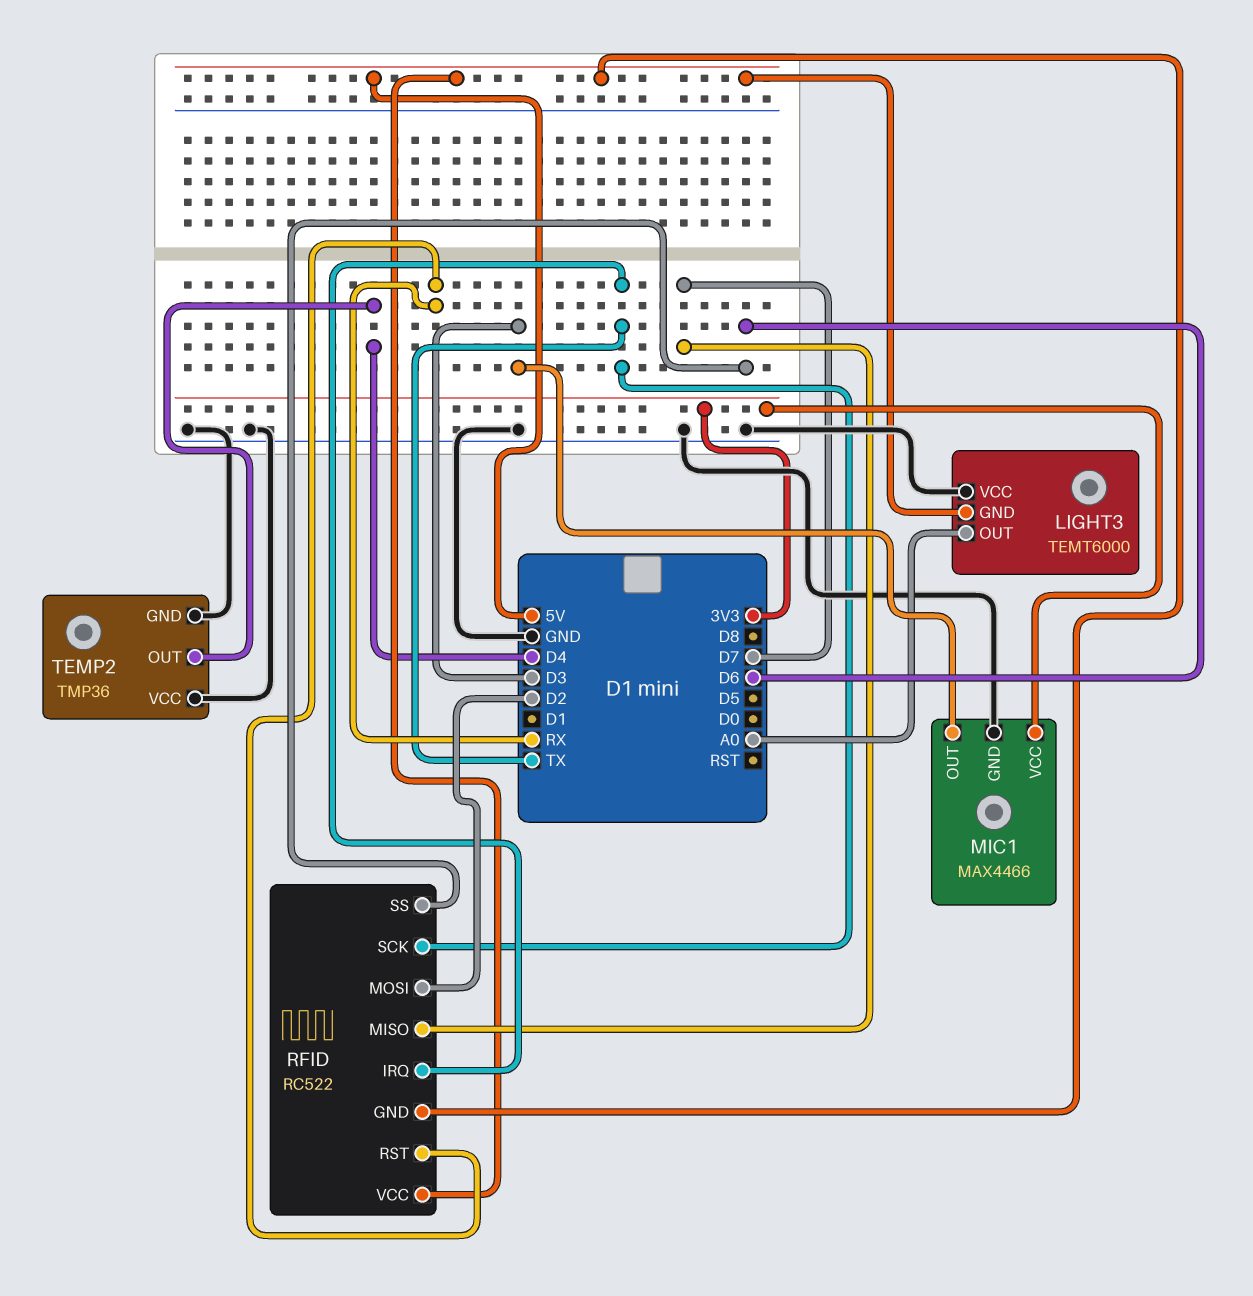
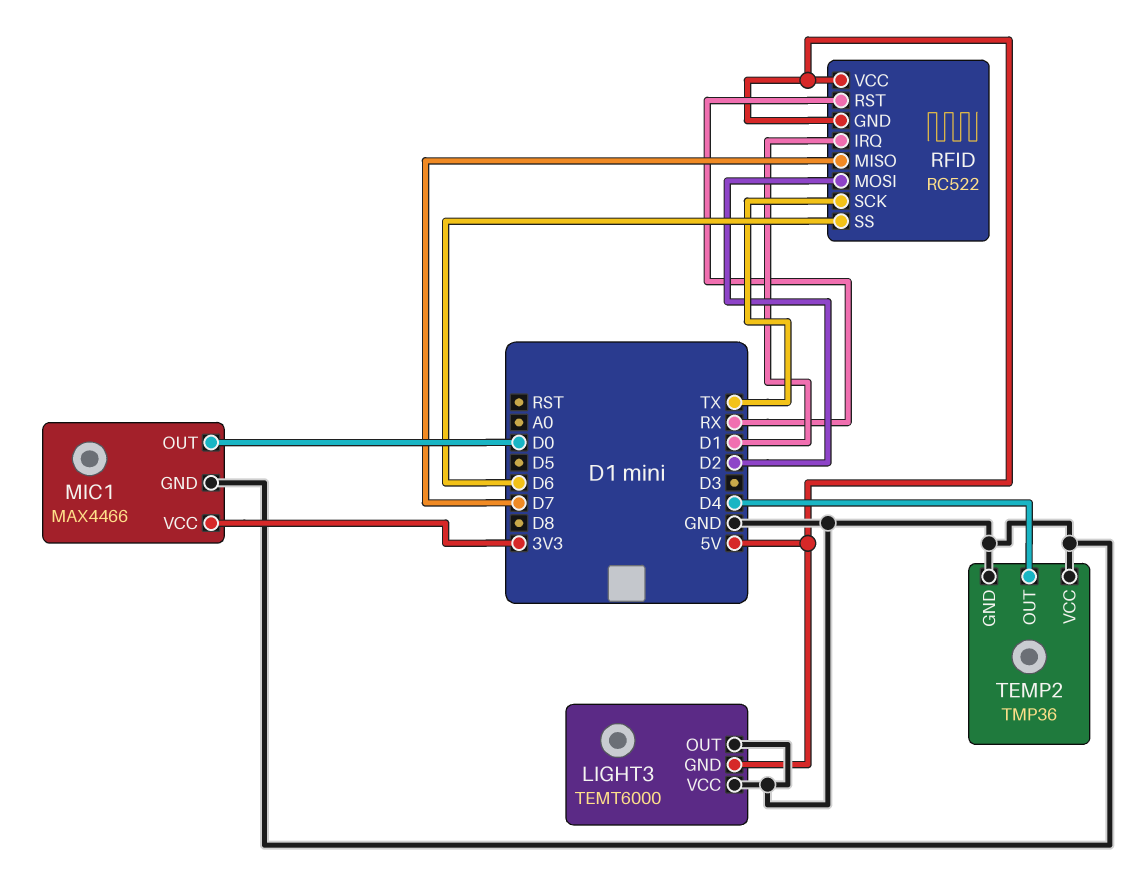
LIGHT3 pin OUT: A0 -> GND
MIC1 pin OUT: D3 -> D0
RFID pin IRQ: TX -> D1

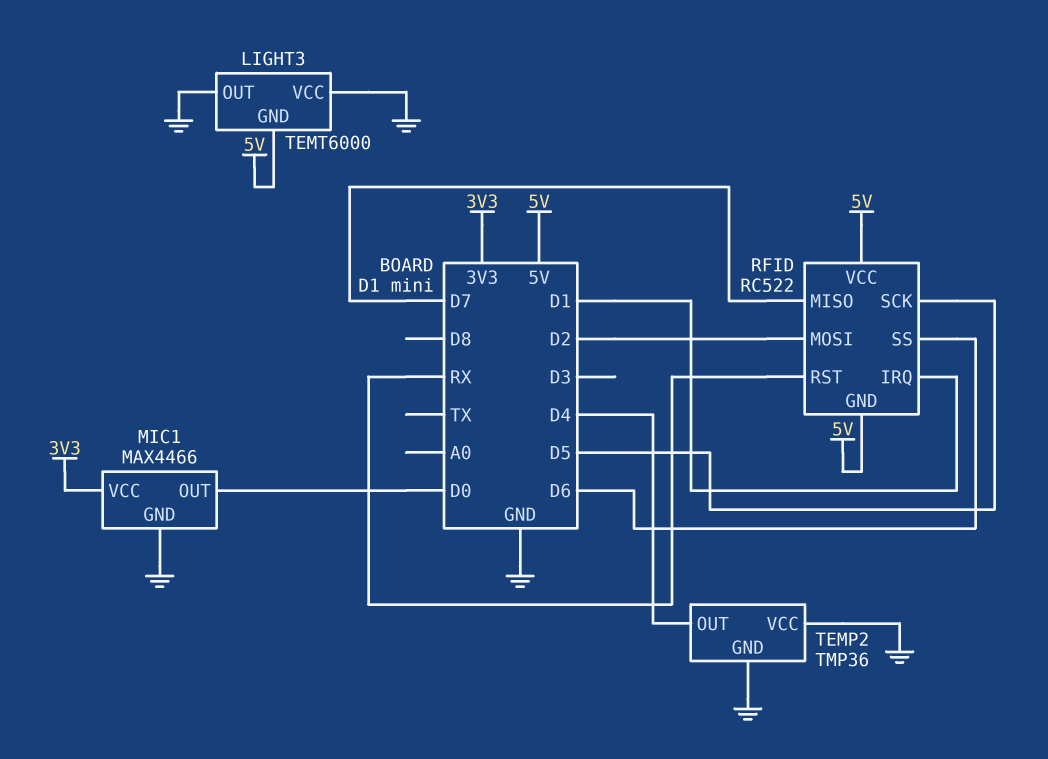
RFID pin SCK: TX -> D5

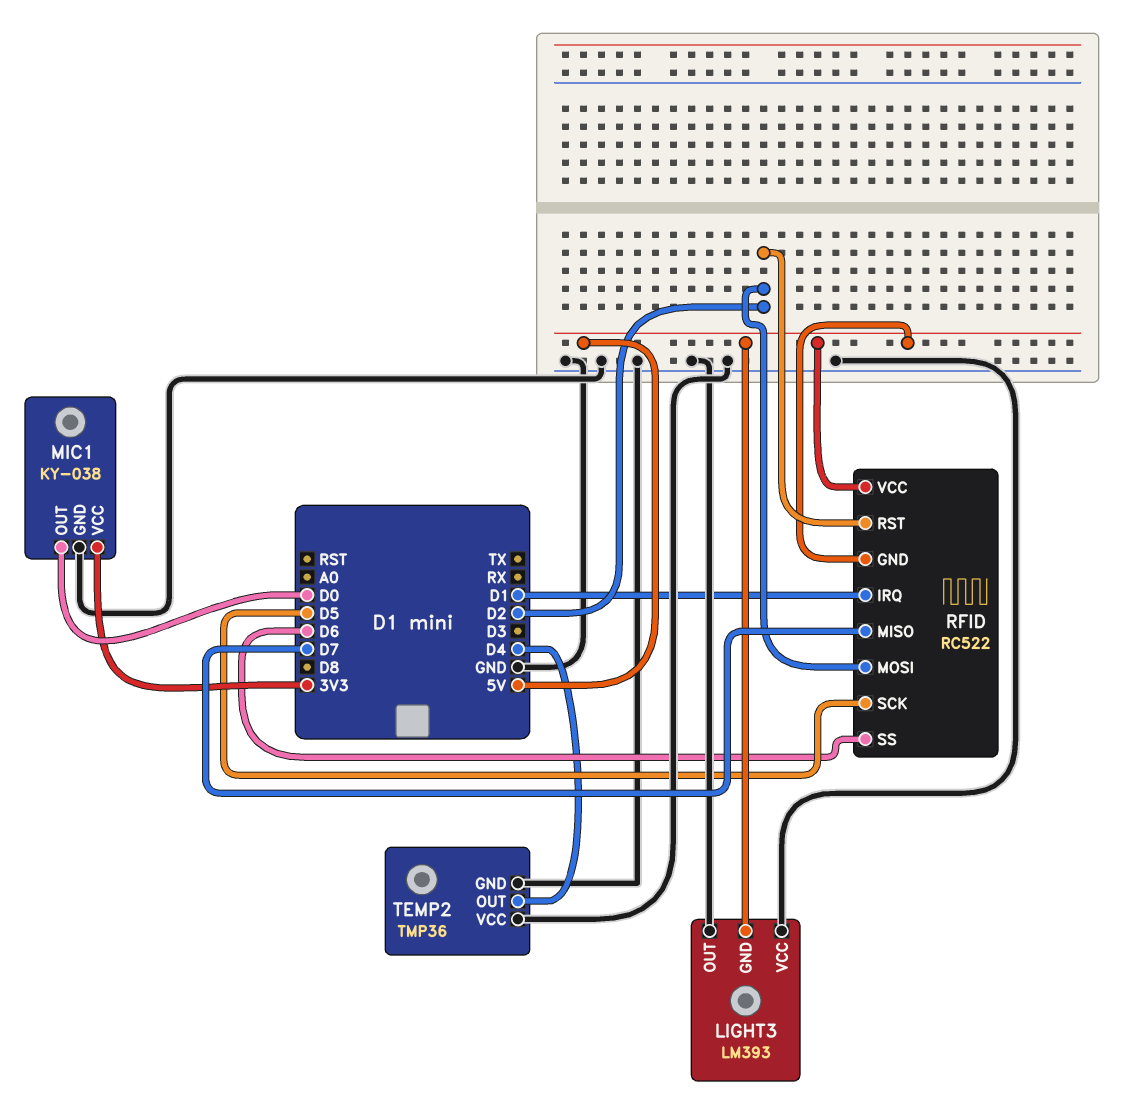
LIGHT3: TEMT6000 -> LM393
MIC1: MAX4466 -> KY-038
RFID pin RST: RX -> D2

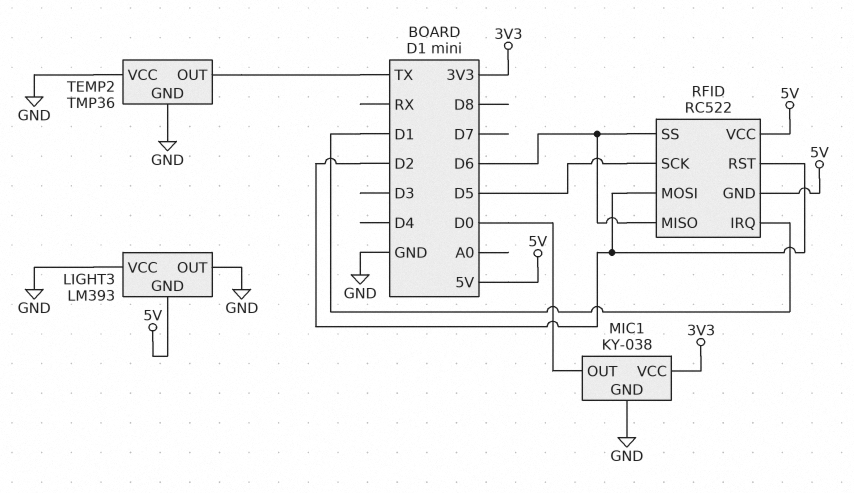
RFID pin MISO: D7 -> D6
TEMP2 pin OUT: D4 -> TX

